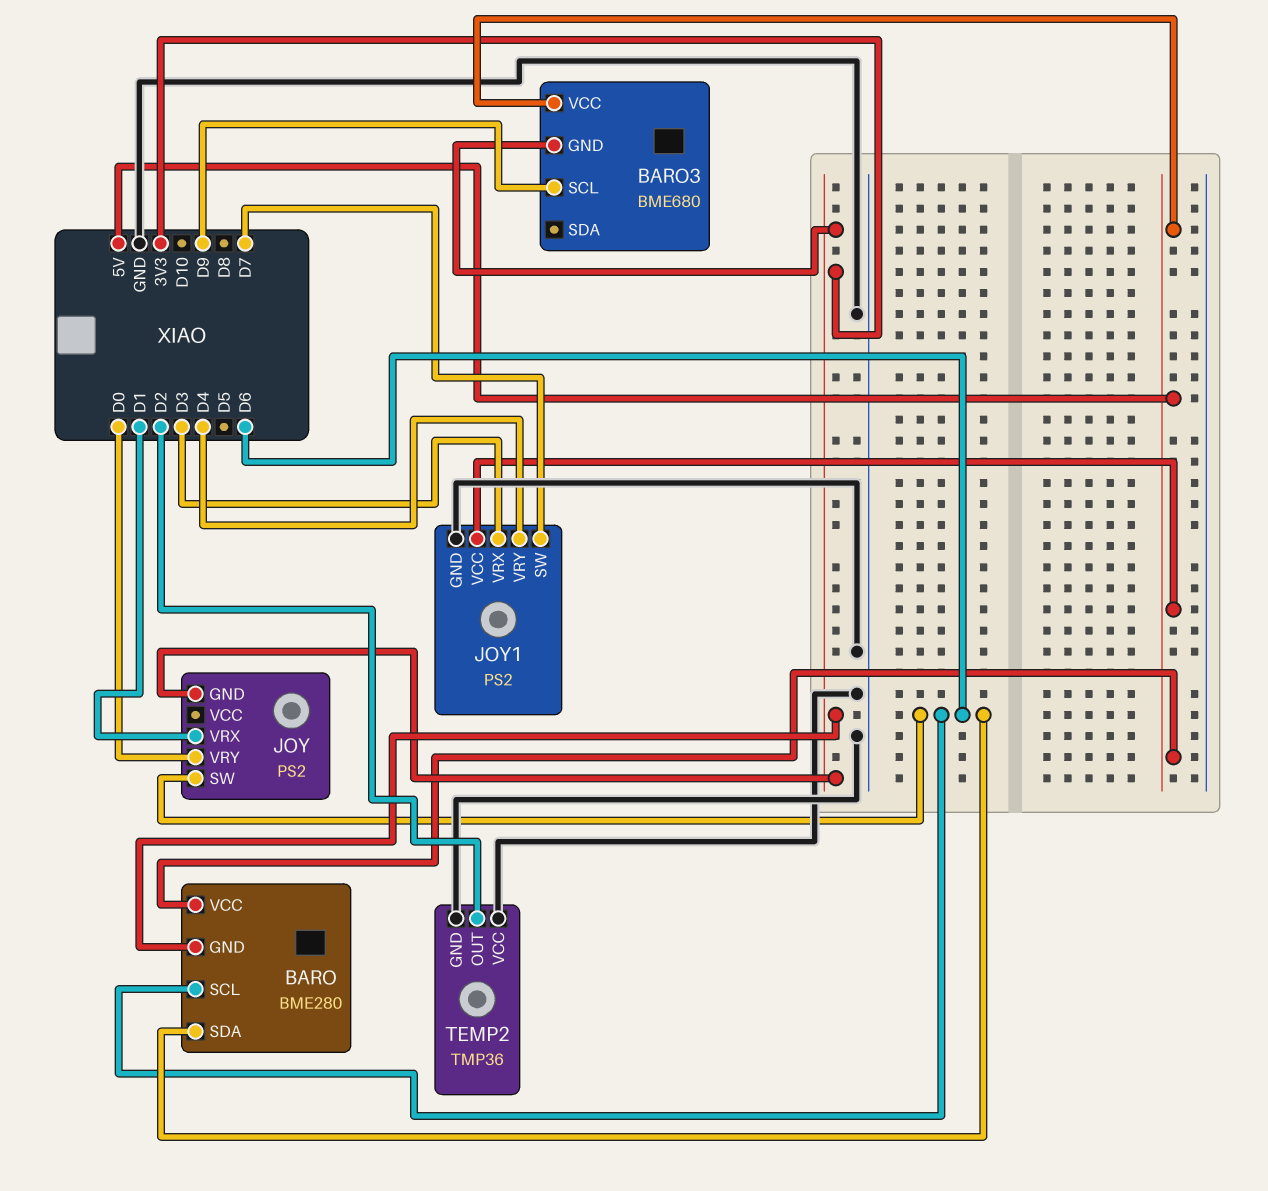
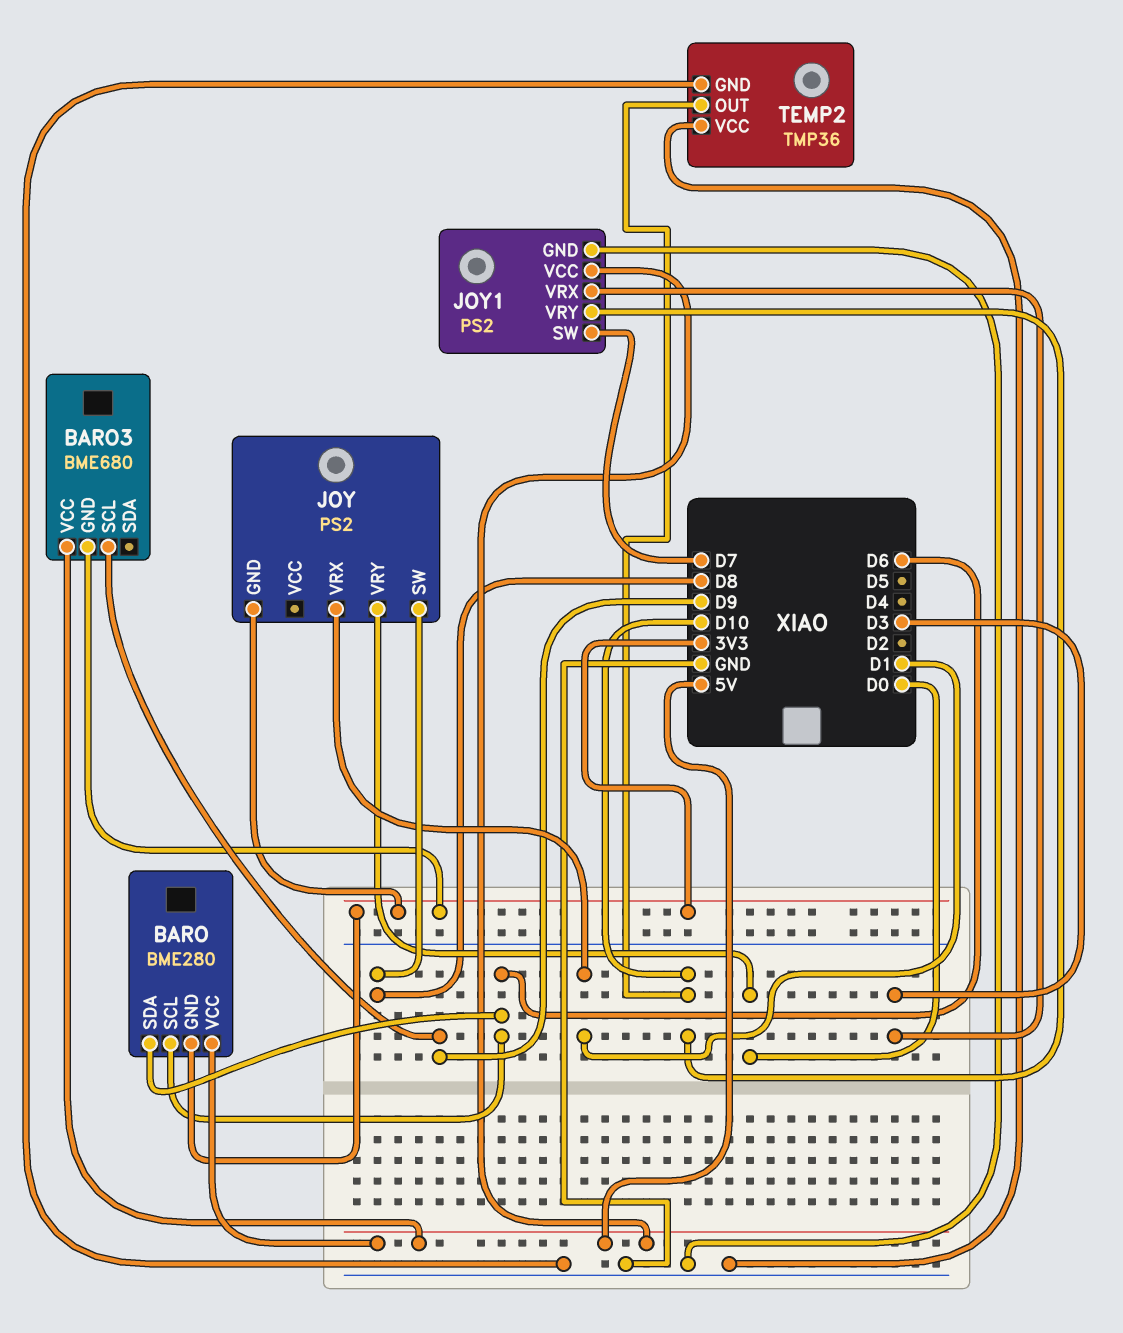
JOY pin SW: D6 -> D8
JOY1 pin VRY: D4 -> D10
TEMP2 pin OUT: D2 -> D10

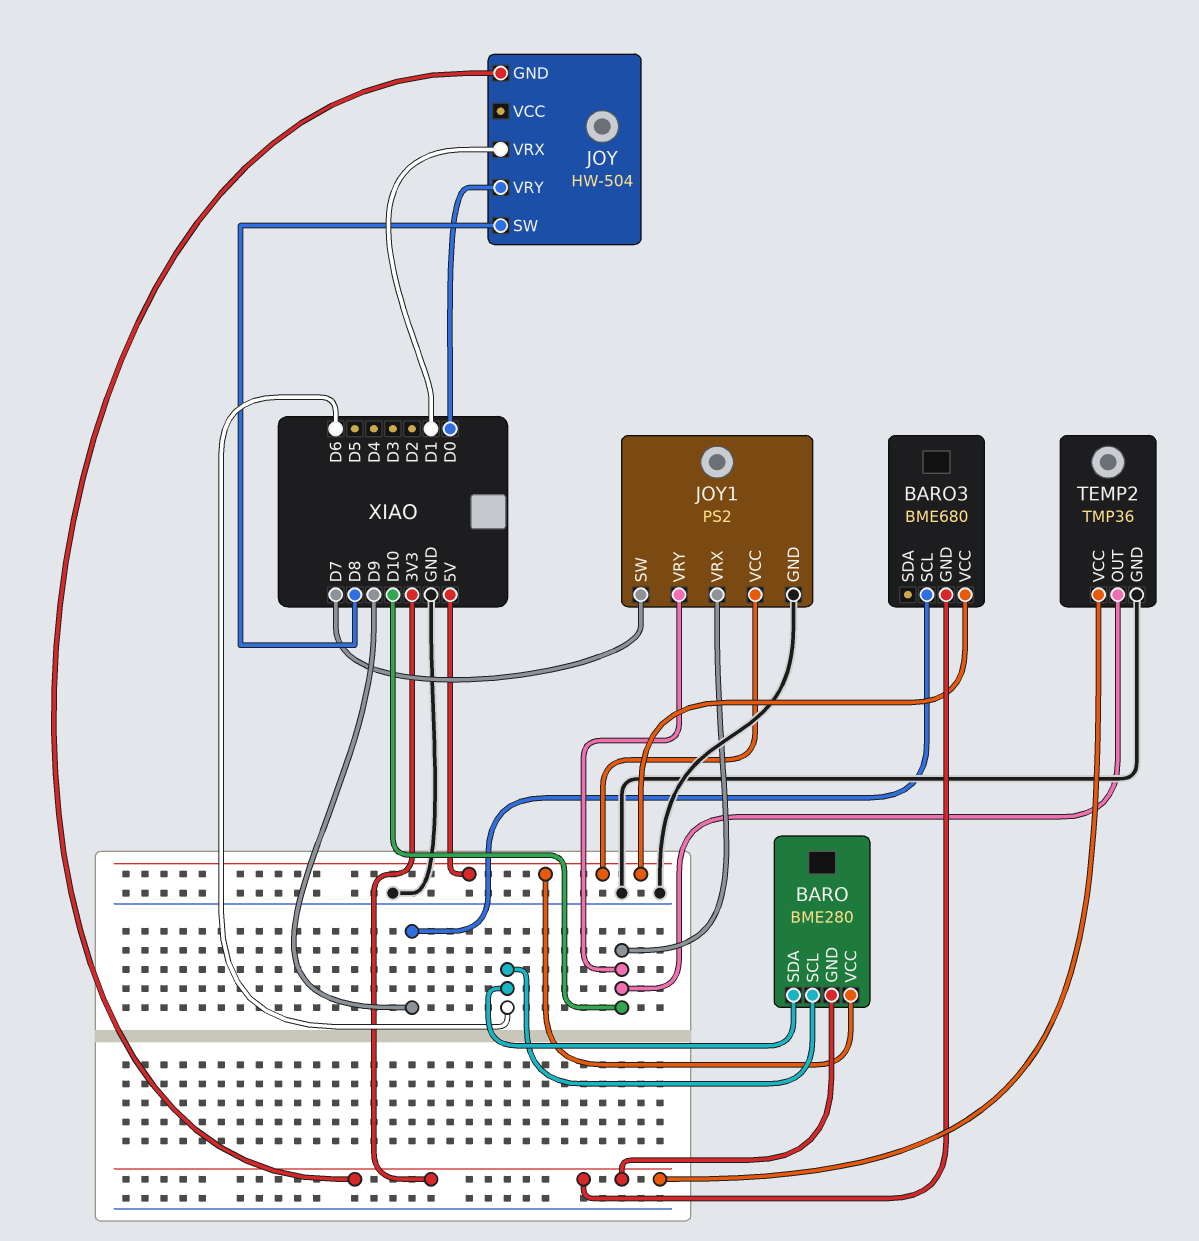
JOY: PS2 -> HW-504
JOY1 pin VRX: D3 -> D10
TEMP2 pin VCC: GND -> 3V3

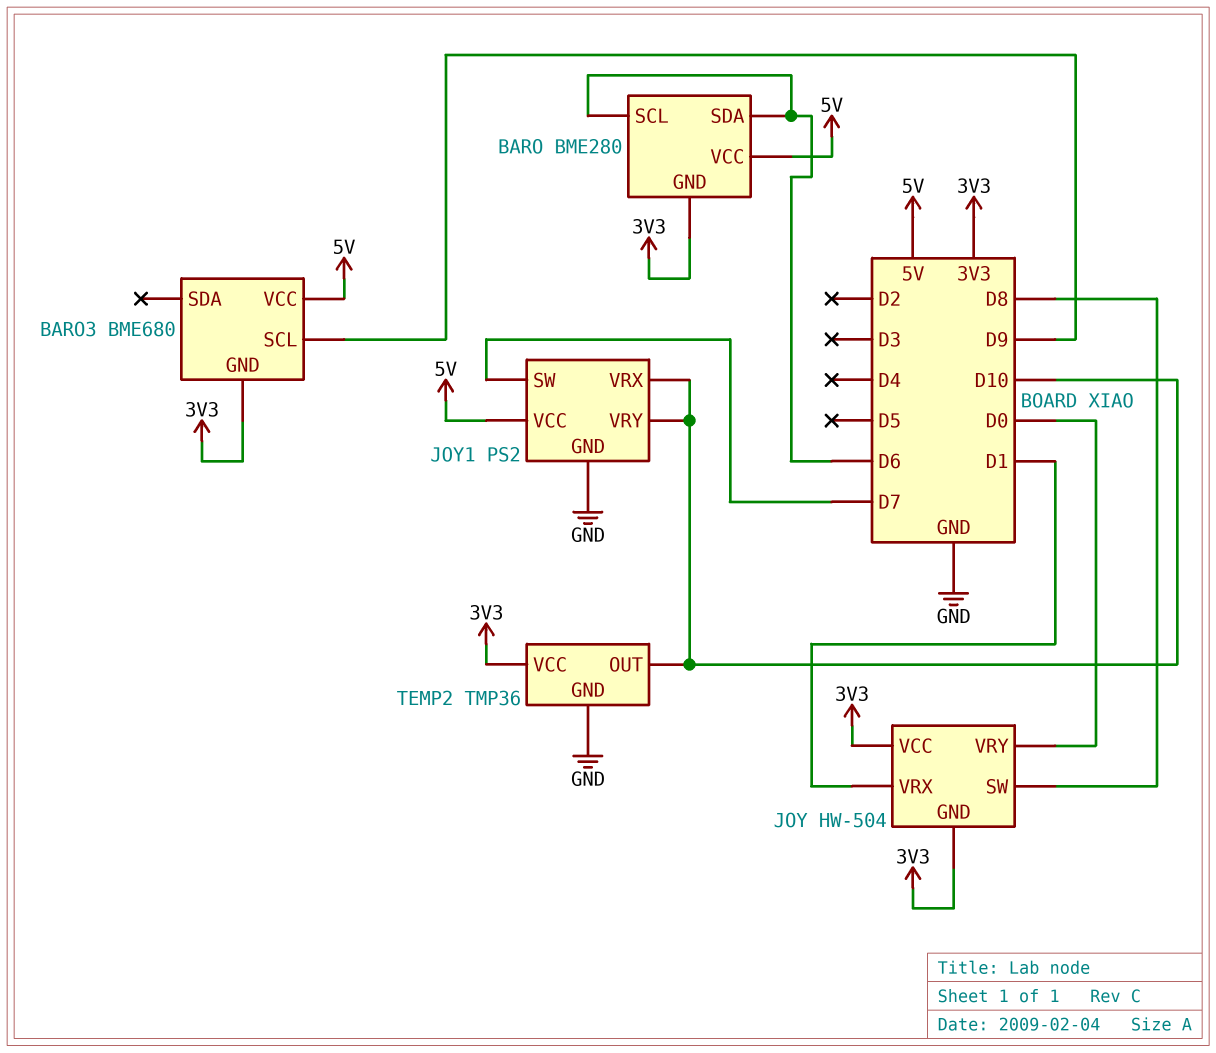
JOY pin VCC: none -> 3V3

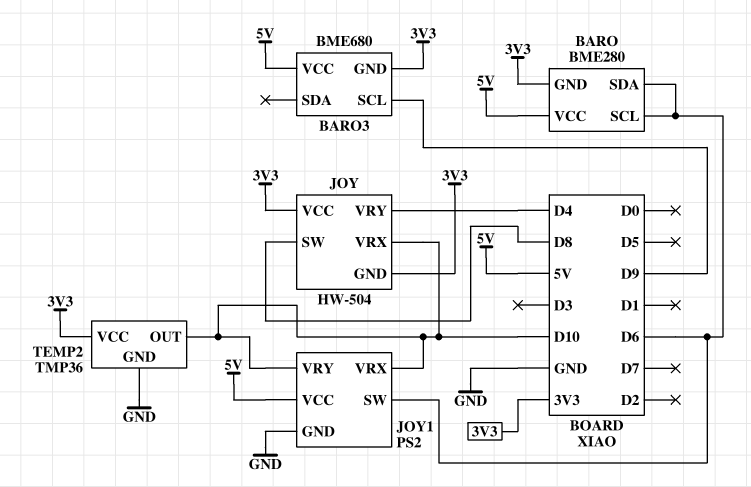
JOY pin VRX: D1 -> D10
JOY pin VRY: D0 -> D4
JOY1 pin SW: D7 -> D6

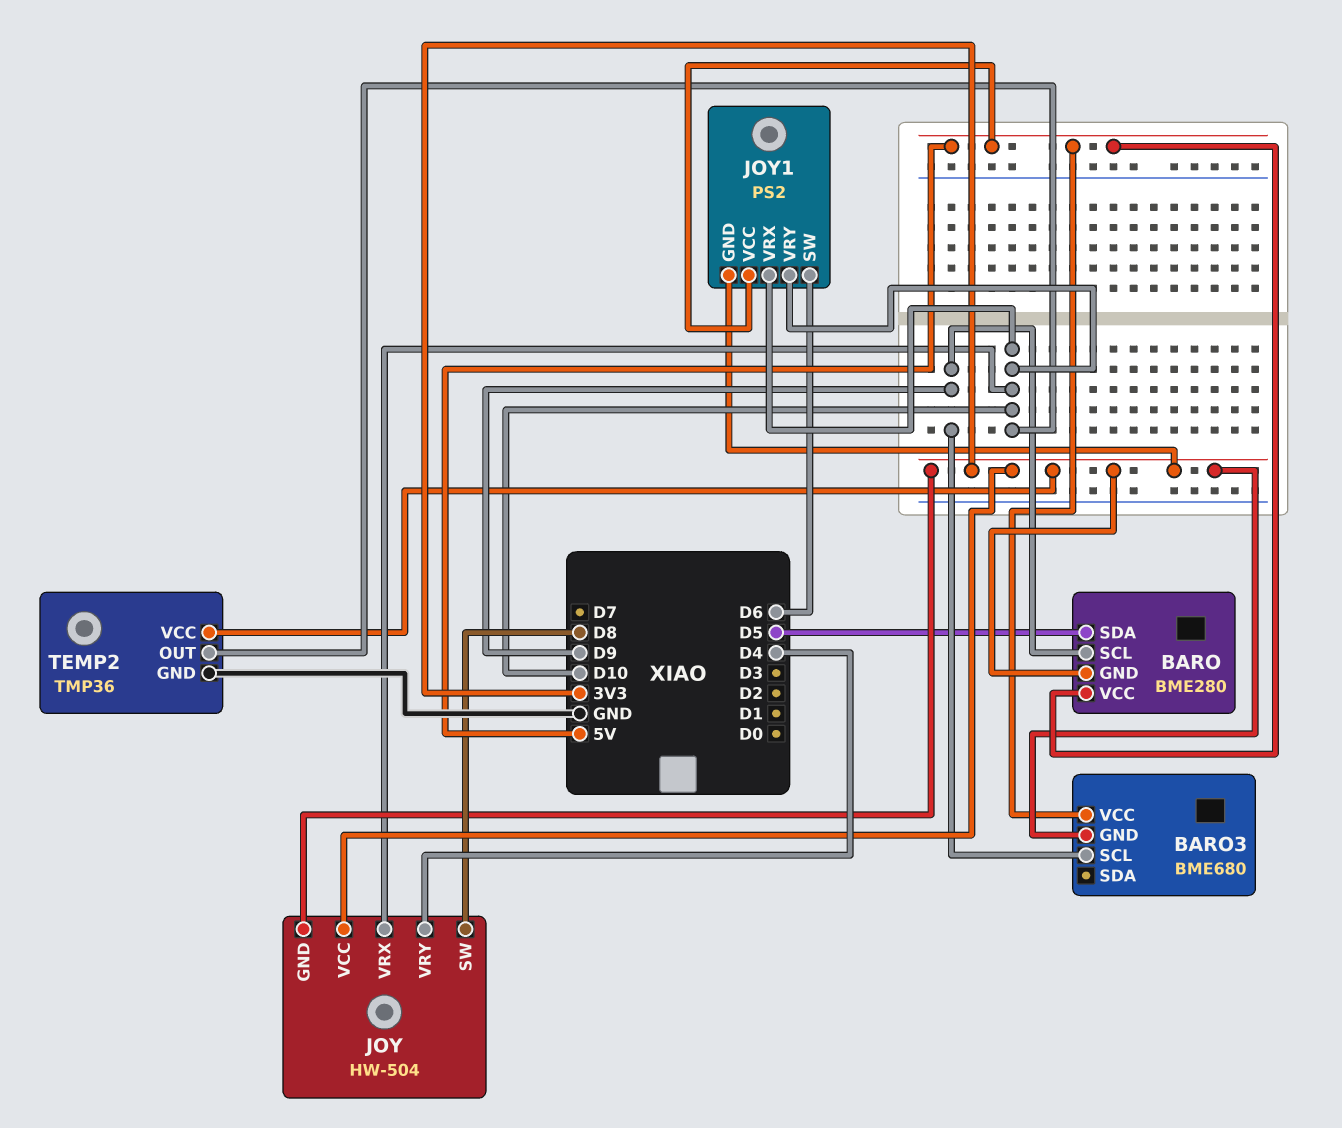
BARO pin SCL: D6 -> D9
BARO pin SDA: D6 -> D5
JOY1 pin GND: GND -> 3V3

